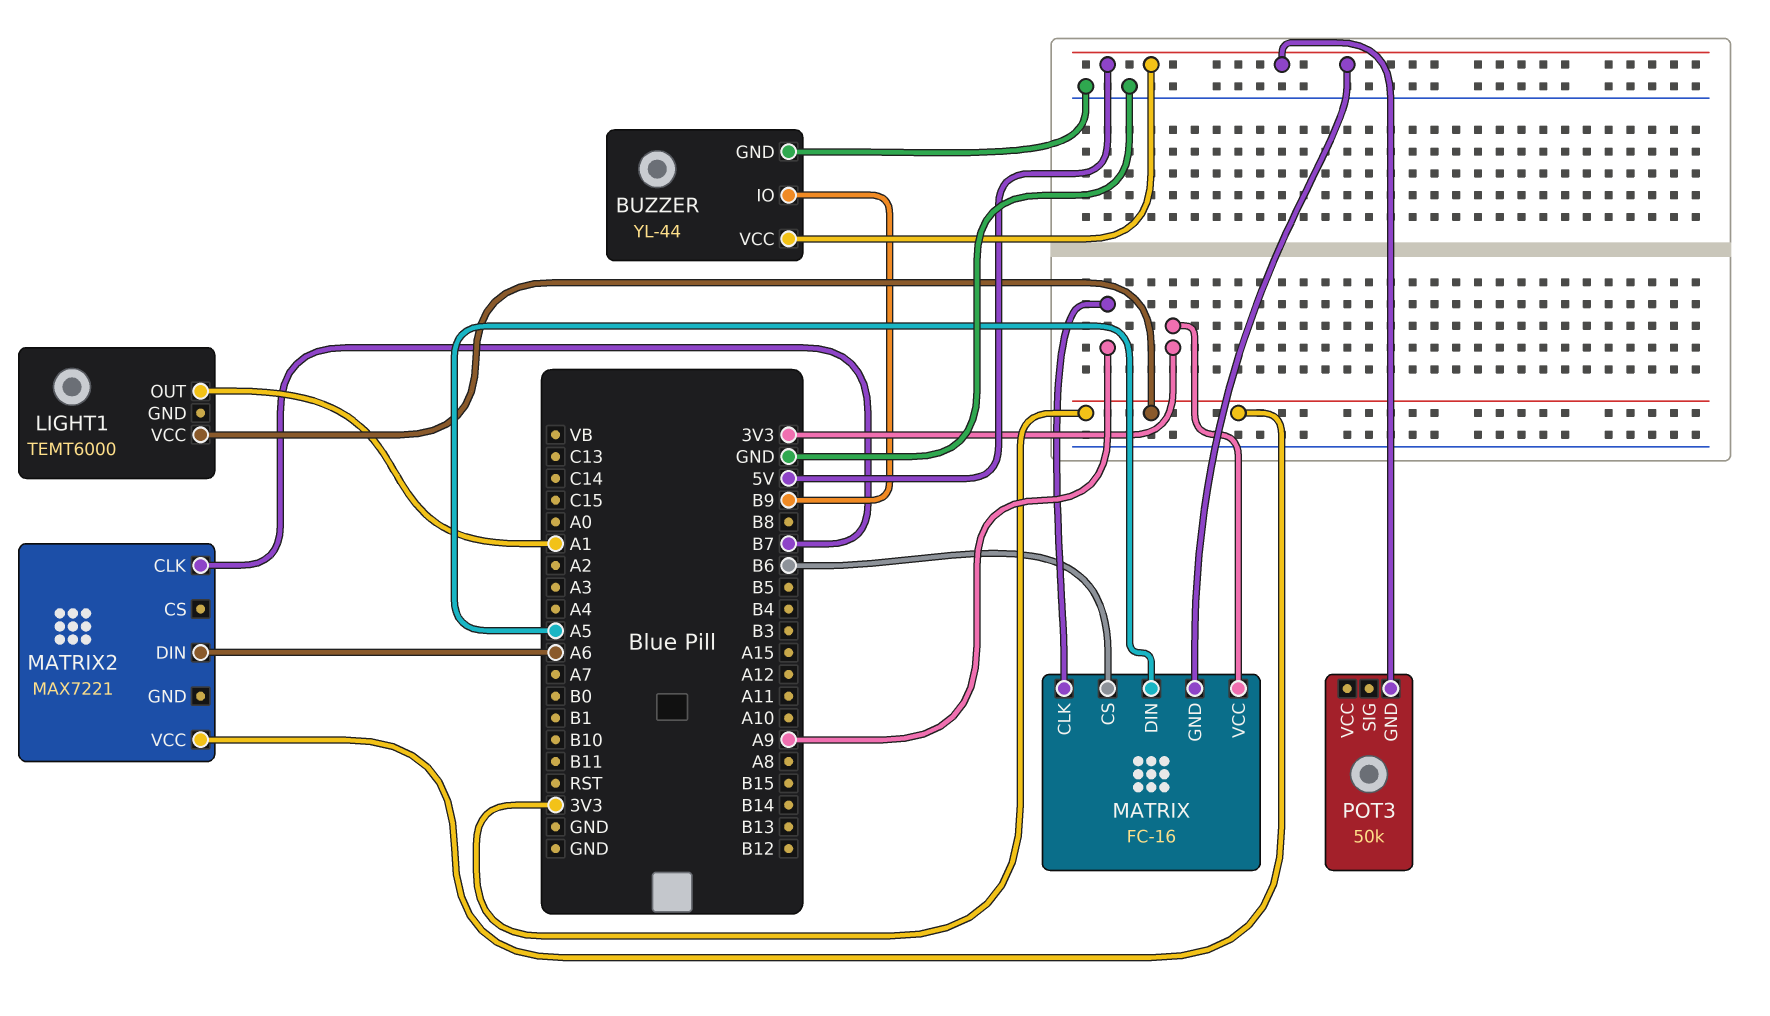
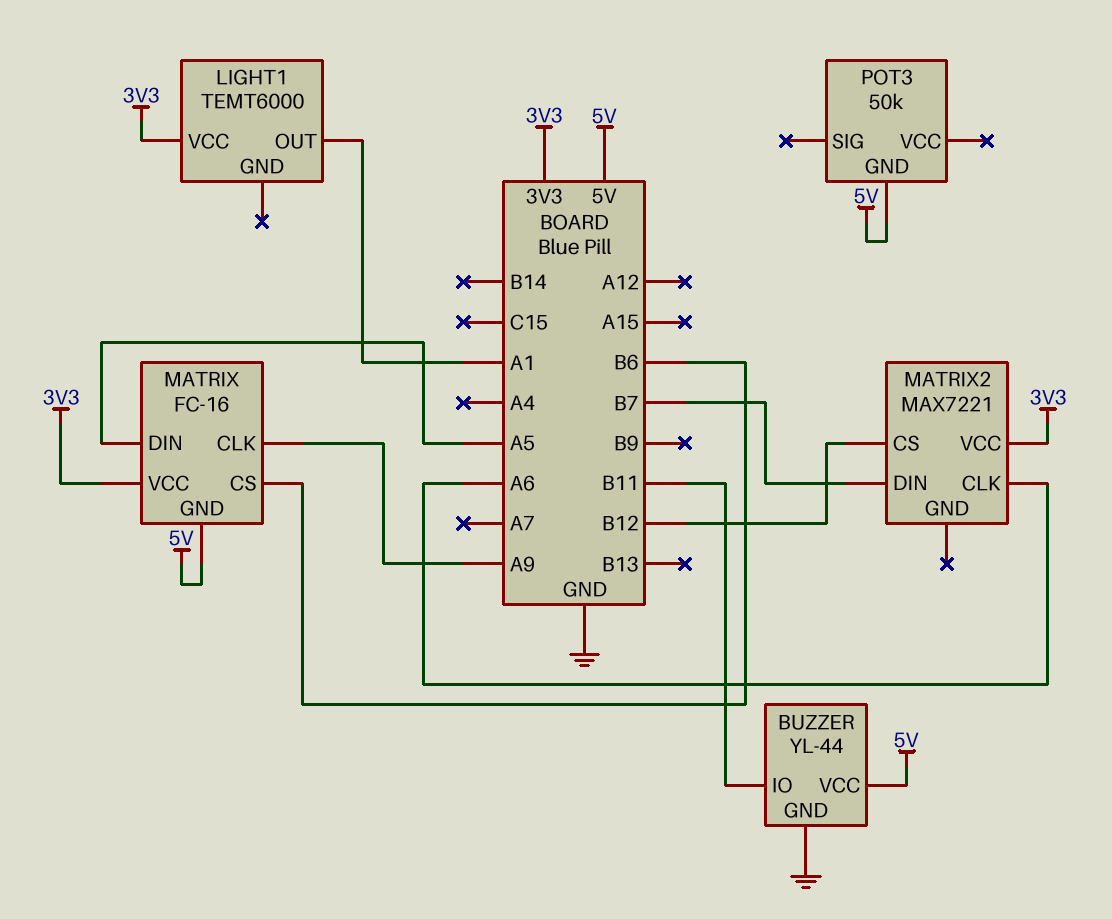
BUZZER pin IO: B9 -> B11
MATRIX2 pin CLK: B7 -> A6
MATRIX2 pin CS: none -> B12
MATRIX2 pin DIN: A6 -> B7

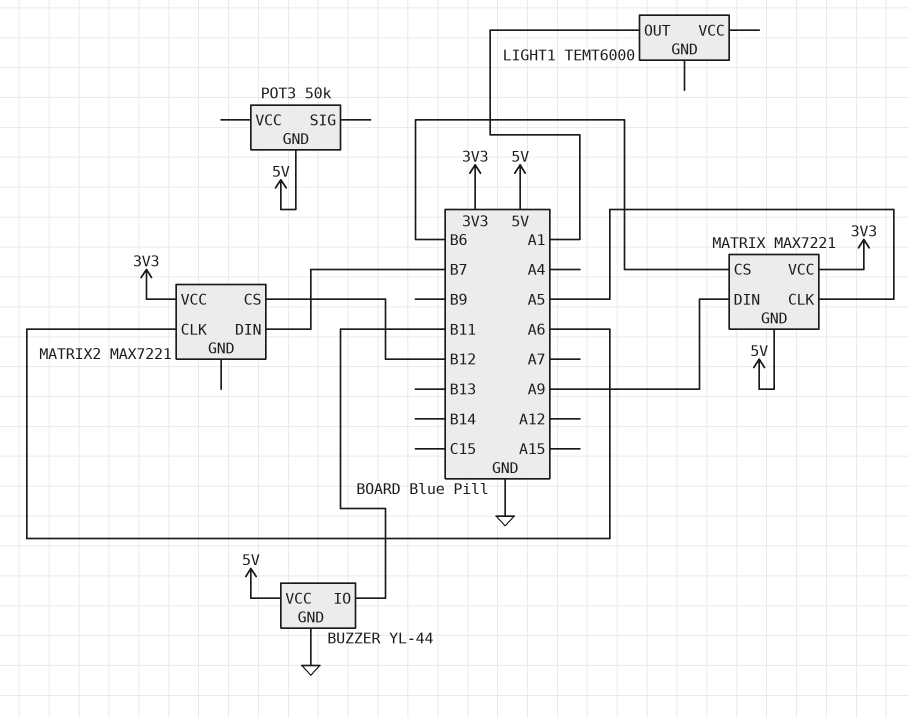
LIGHT1 pin VCC: 3V3 -> none
MATRIX: FC-16 -> MAX7221
MATRIX pin CLK: A9 -> A5
MATRIX pin DIN: A5 -> A9

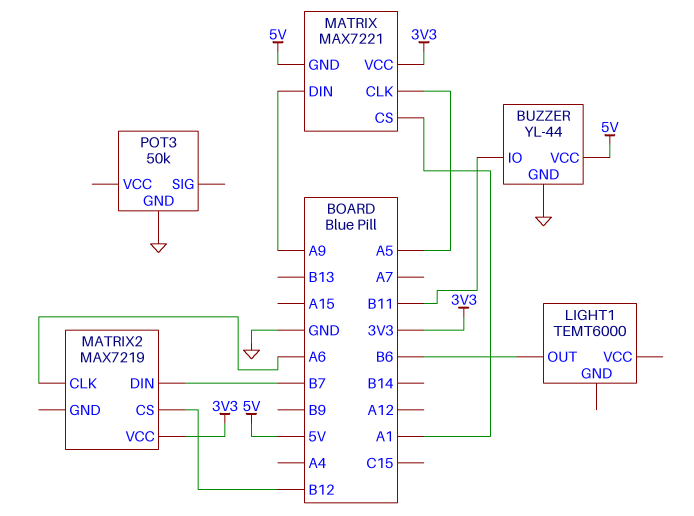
LIGHT1 pin OUT: A1 -> B6
MATRIX pin CS: B6 -> A1
MATRIX2: MAX7221 -> MAX7219
POT3 pin GND: 5V -> GND

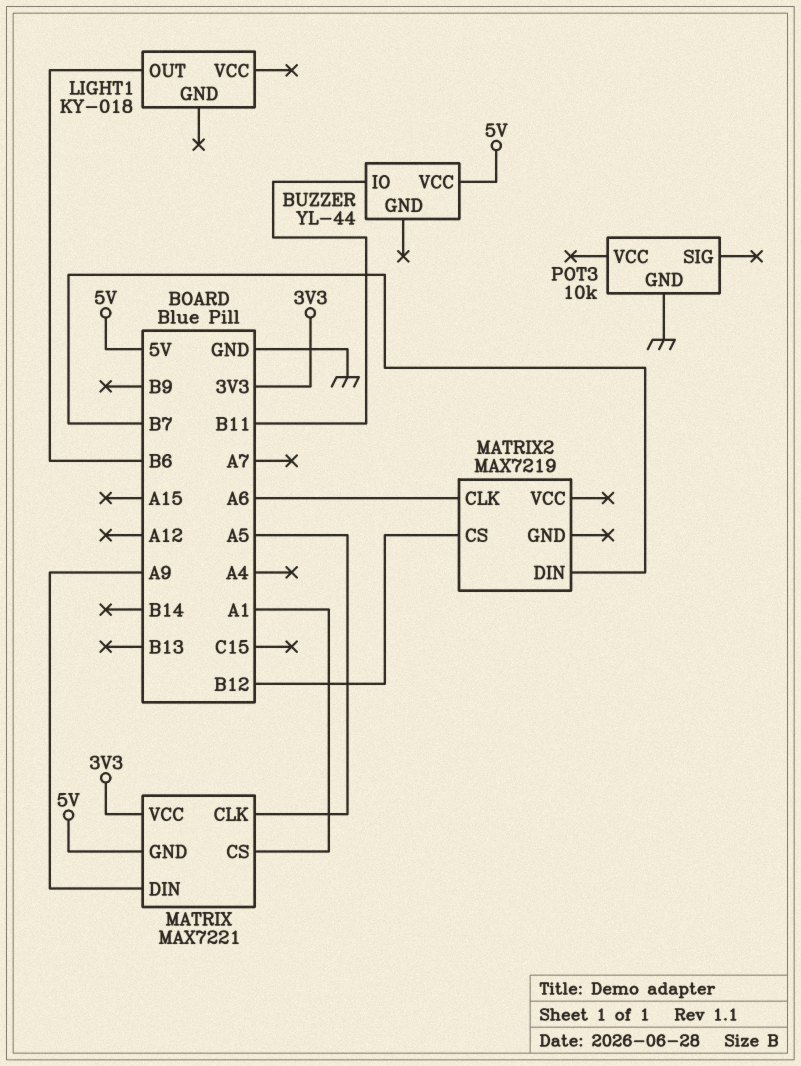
BUZZER pin GND: GND -> none
LIGHT1: TEMT6000 -> KY-018
MATRIX2 pin VCC: 3V3 -> none
POT3: 50k -> 10k

